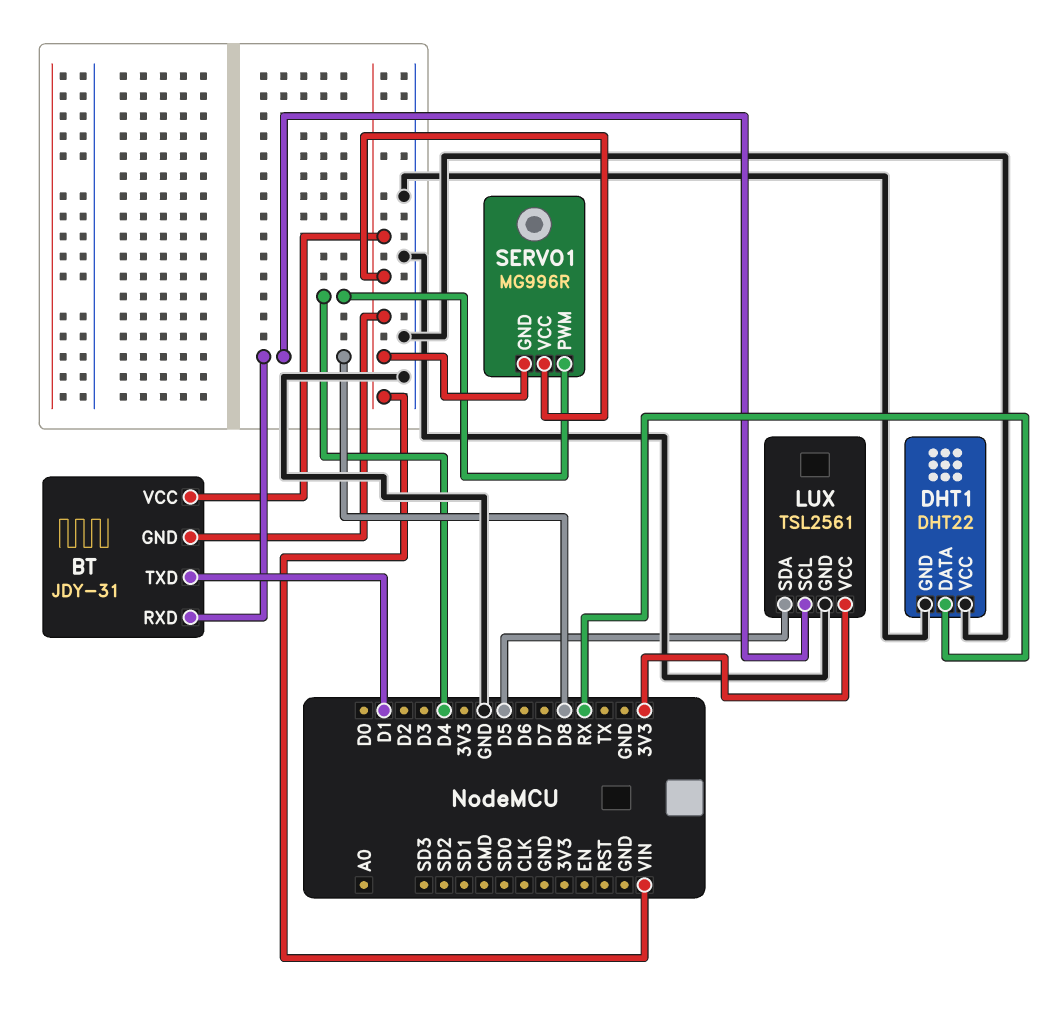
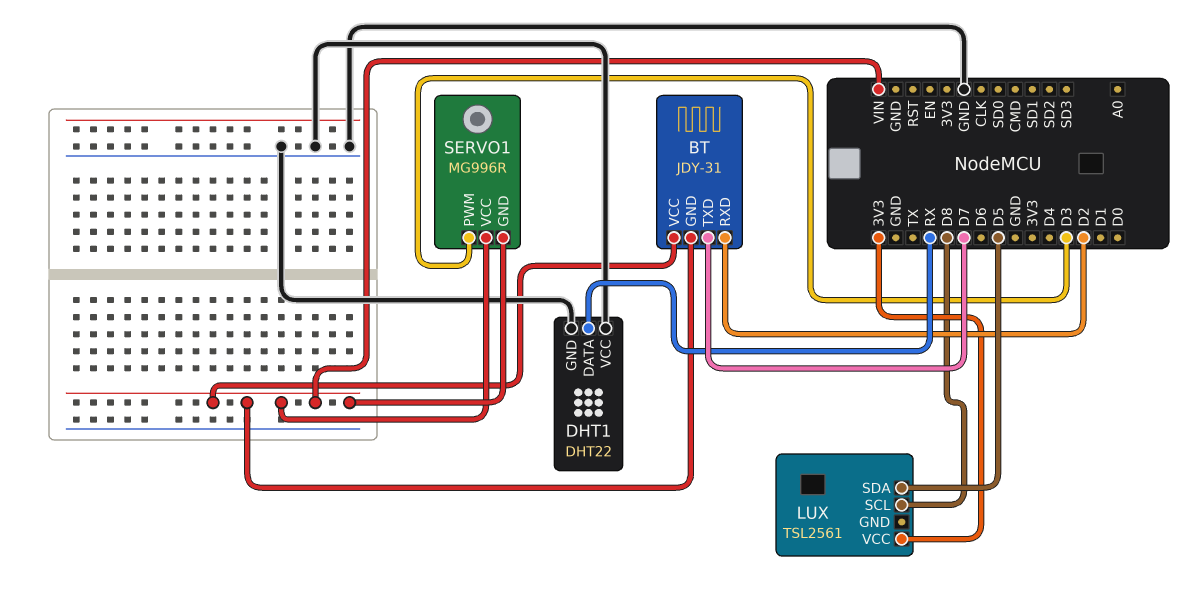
BT pin RXD: D8 -> D2
BT pin TXD: D1 -> D7
LUX pin GND: GND -> none
SERVO1 pin PWM: D4 -> D3

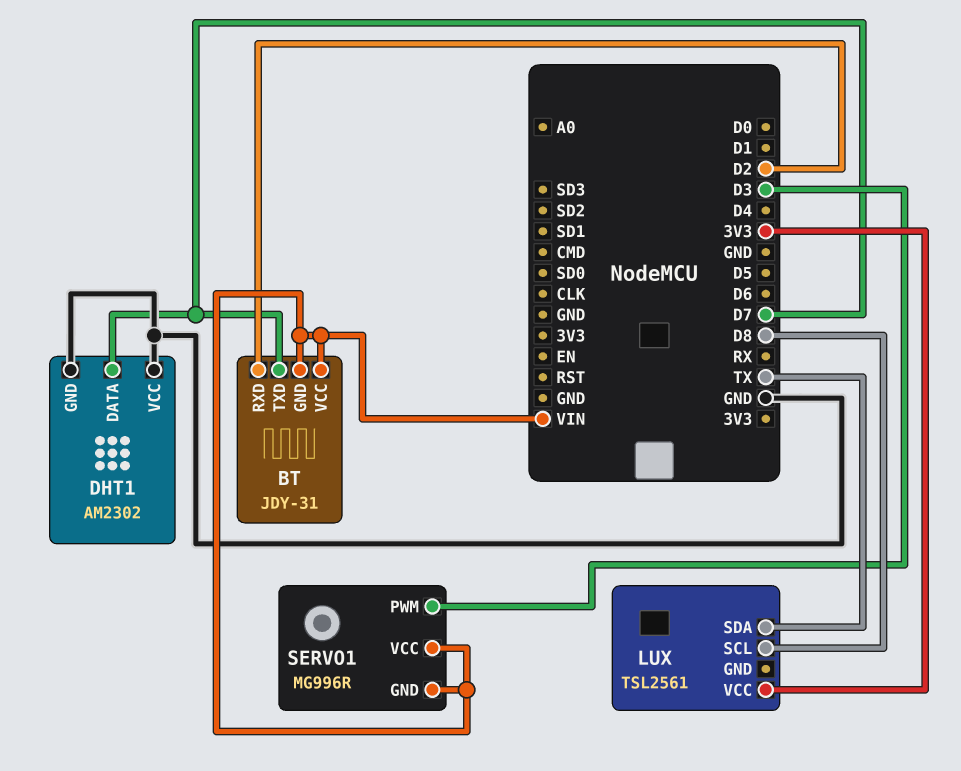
DHT1: DHT22 -> AM2302
DHT1 pin DATA: RX -> D7
LUX pin SDA: D5 -> TX

